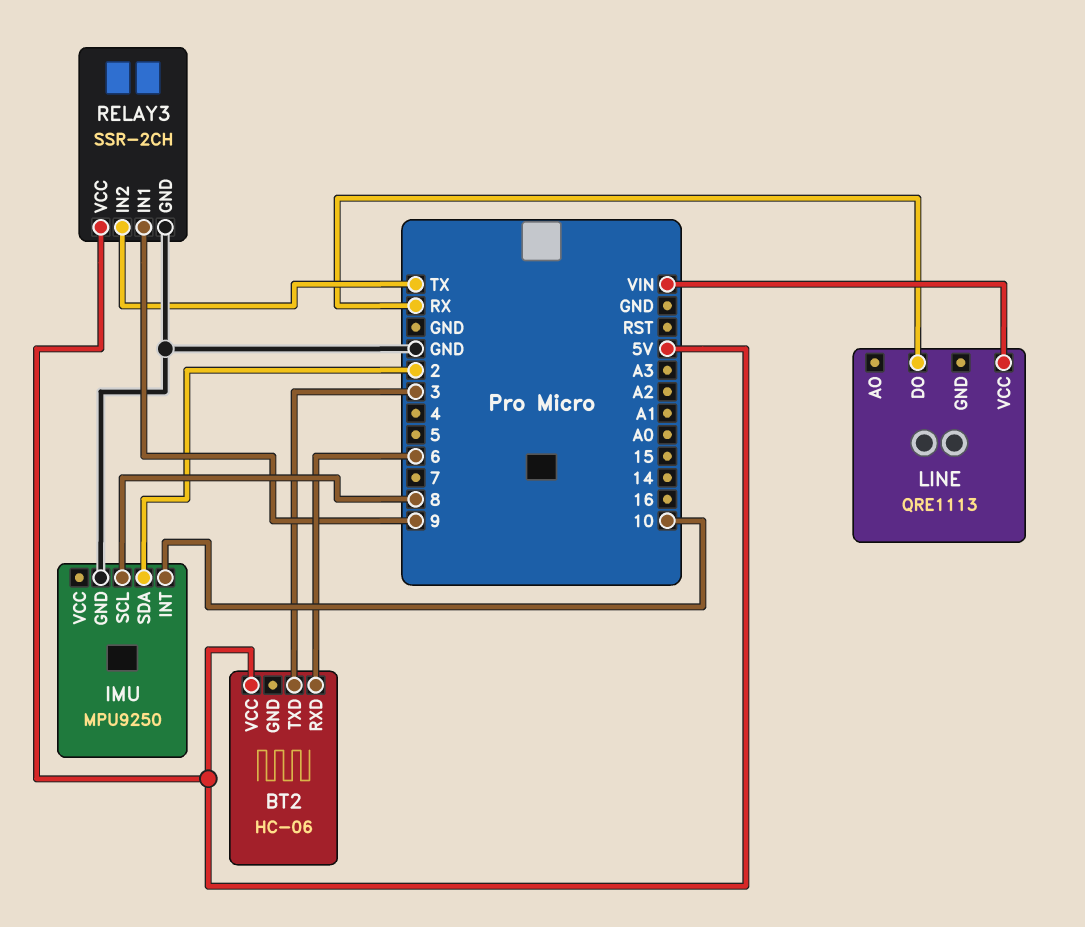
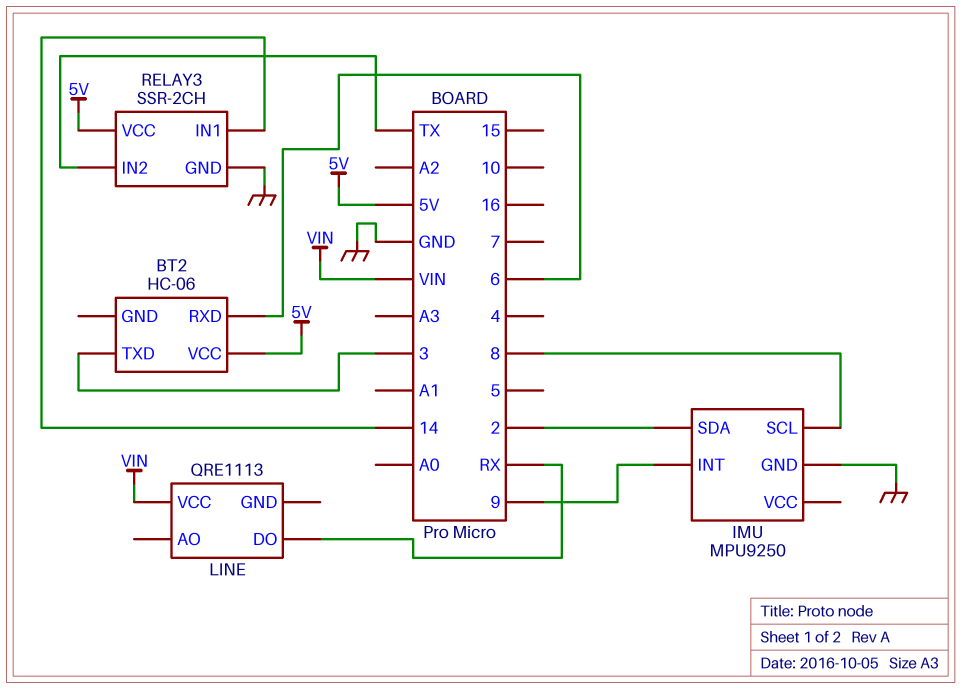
IMU pin INT: 10 -> 9
RELAY3 pin IN1: 9 -> 14

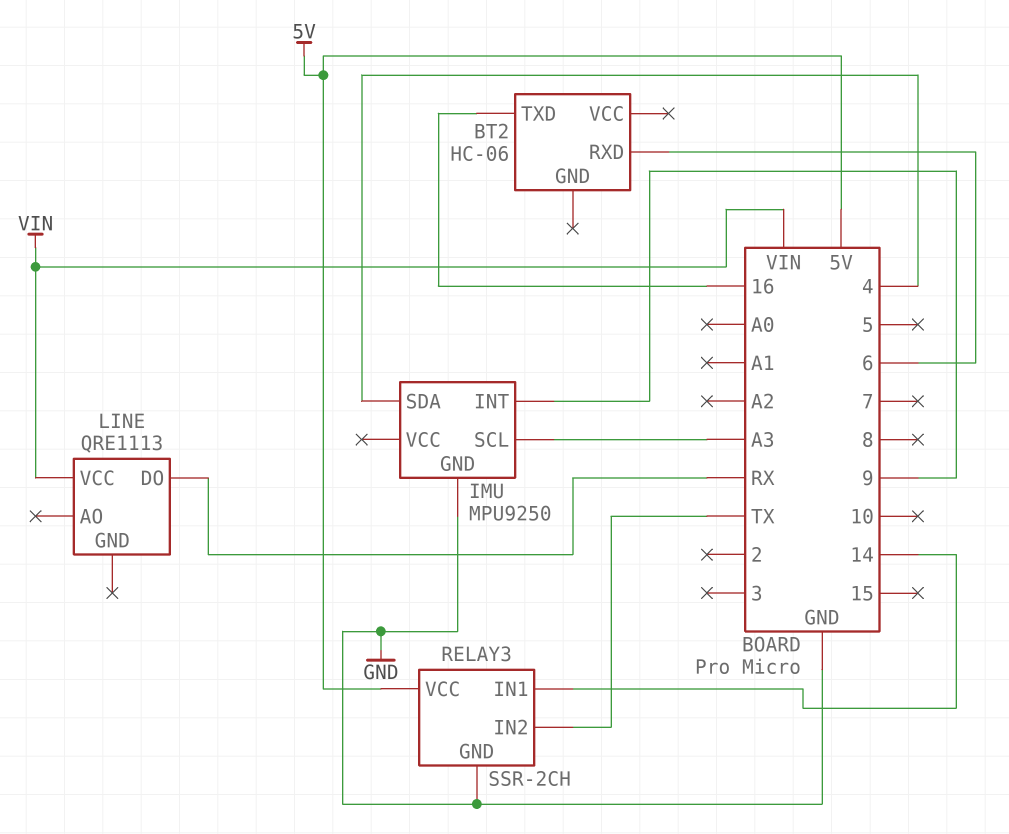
BT2 pin TXD: 3 -> 16
BT2 pin VCC: 5V -> none
IMU pin SCL: 8 -> A3
IMU pin SDA: 2 -> 4

